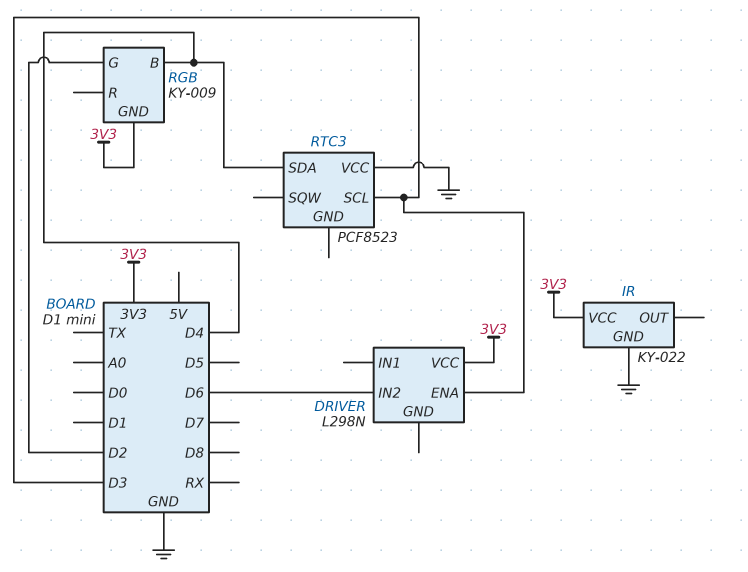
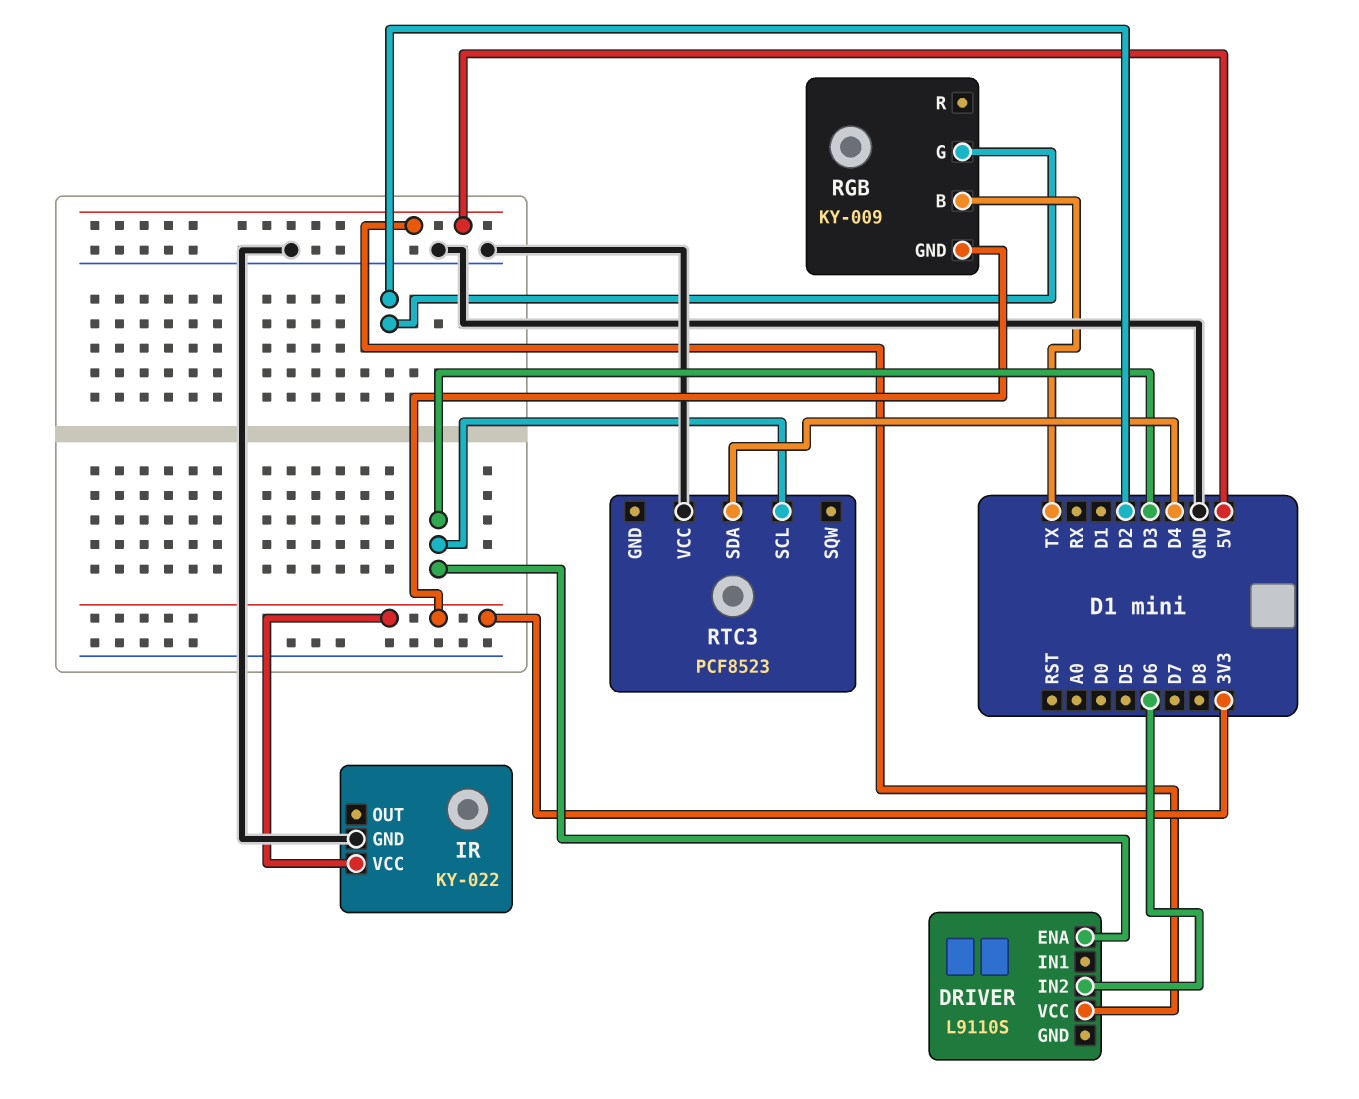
DRIVER: L298N -> L9110S
DRIVER pin VCC: 3V3 -> 5V
RGB pin B: D4 -> TX

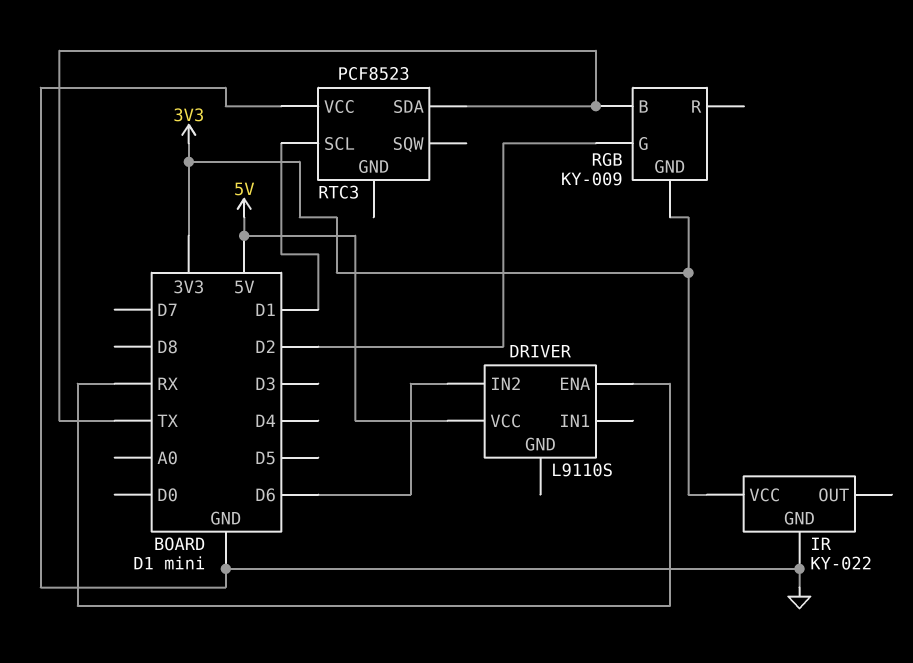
DRIVER pin ENA: D3 -> RX
RTC3 pin SCL: D3 -> D1
RTC3 pin SDA: D4 -> TX

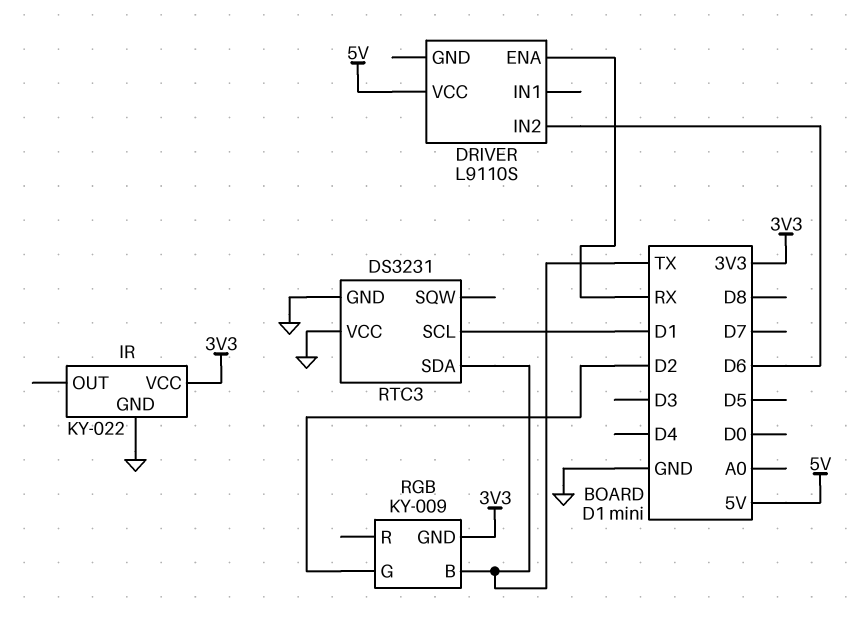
RTC3: PCF8523 -> DS3231
RTC3 pin GND: none -> GND

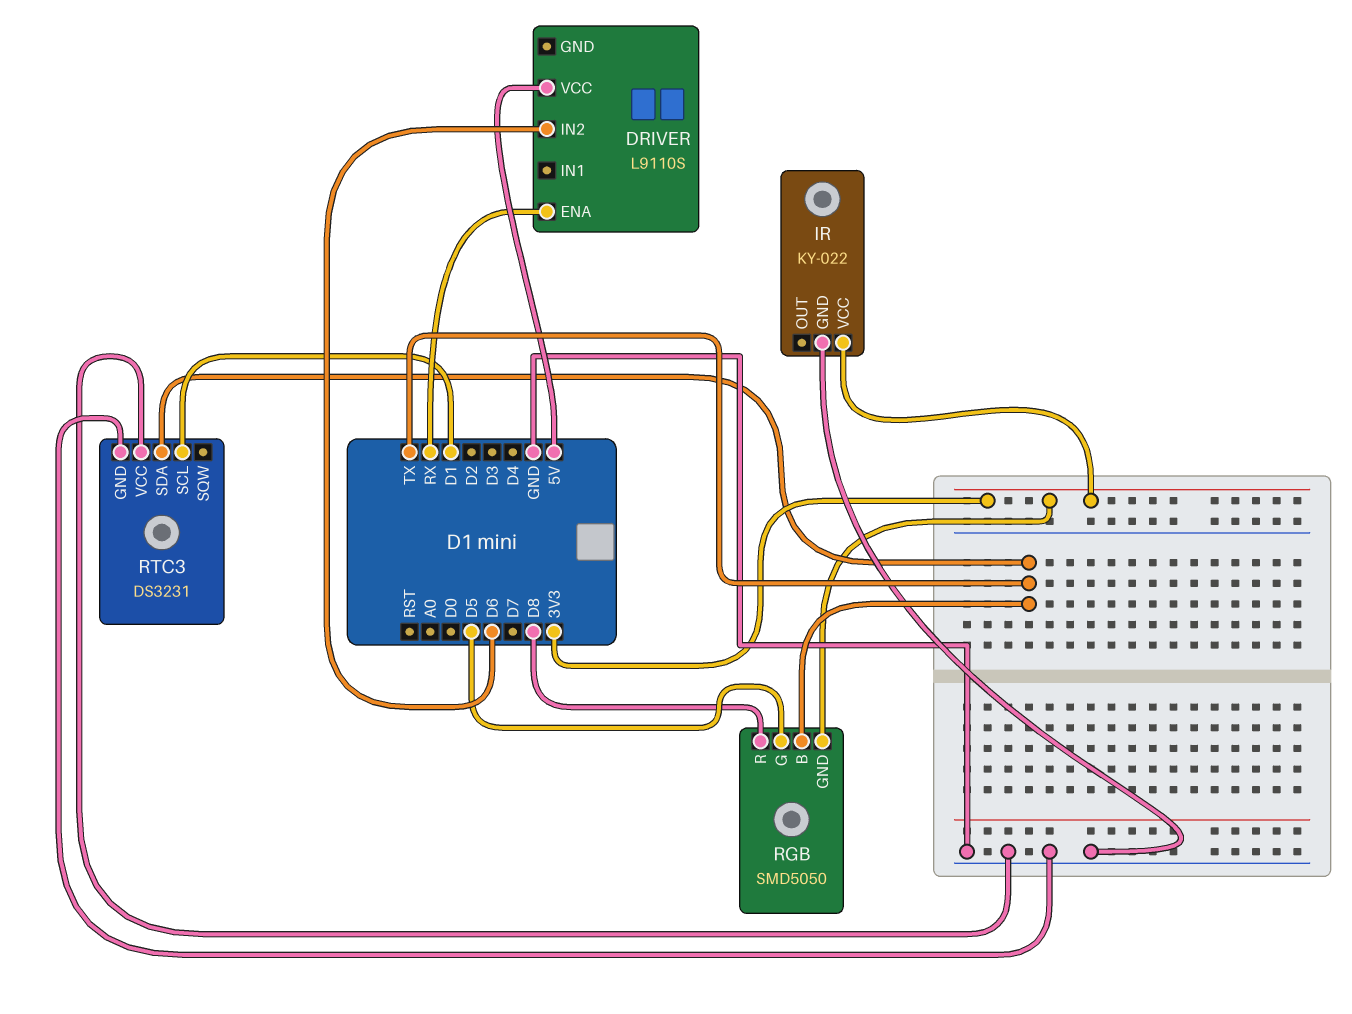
RGB: KY-009 -> SMD5050
RGB pin G: D2 -> D5
RGB pin R: none -> D8

